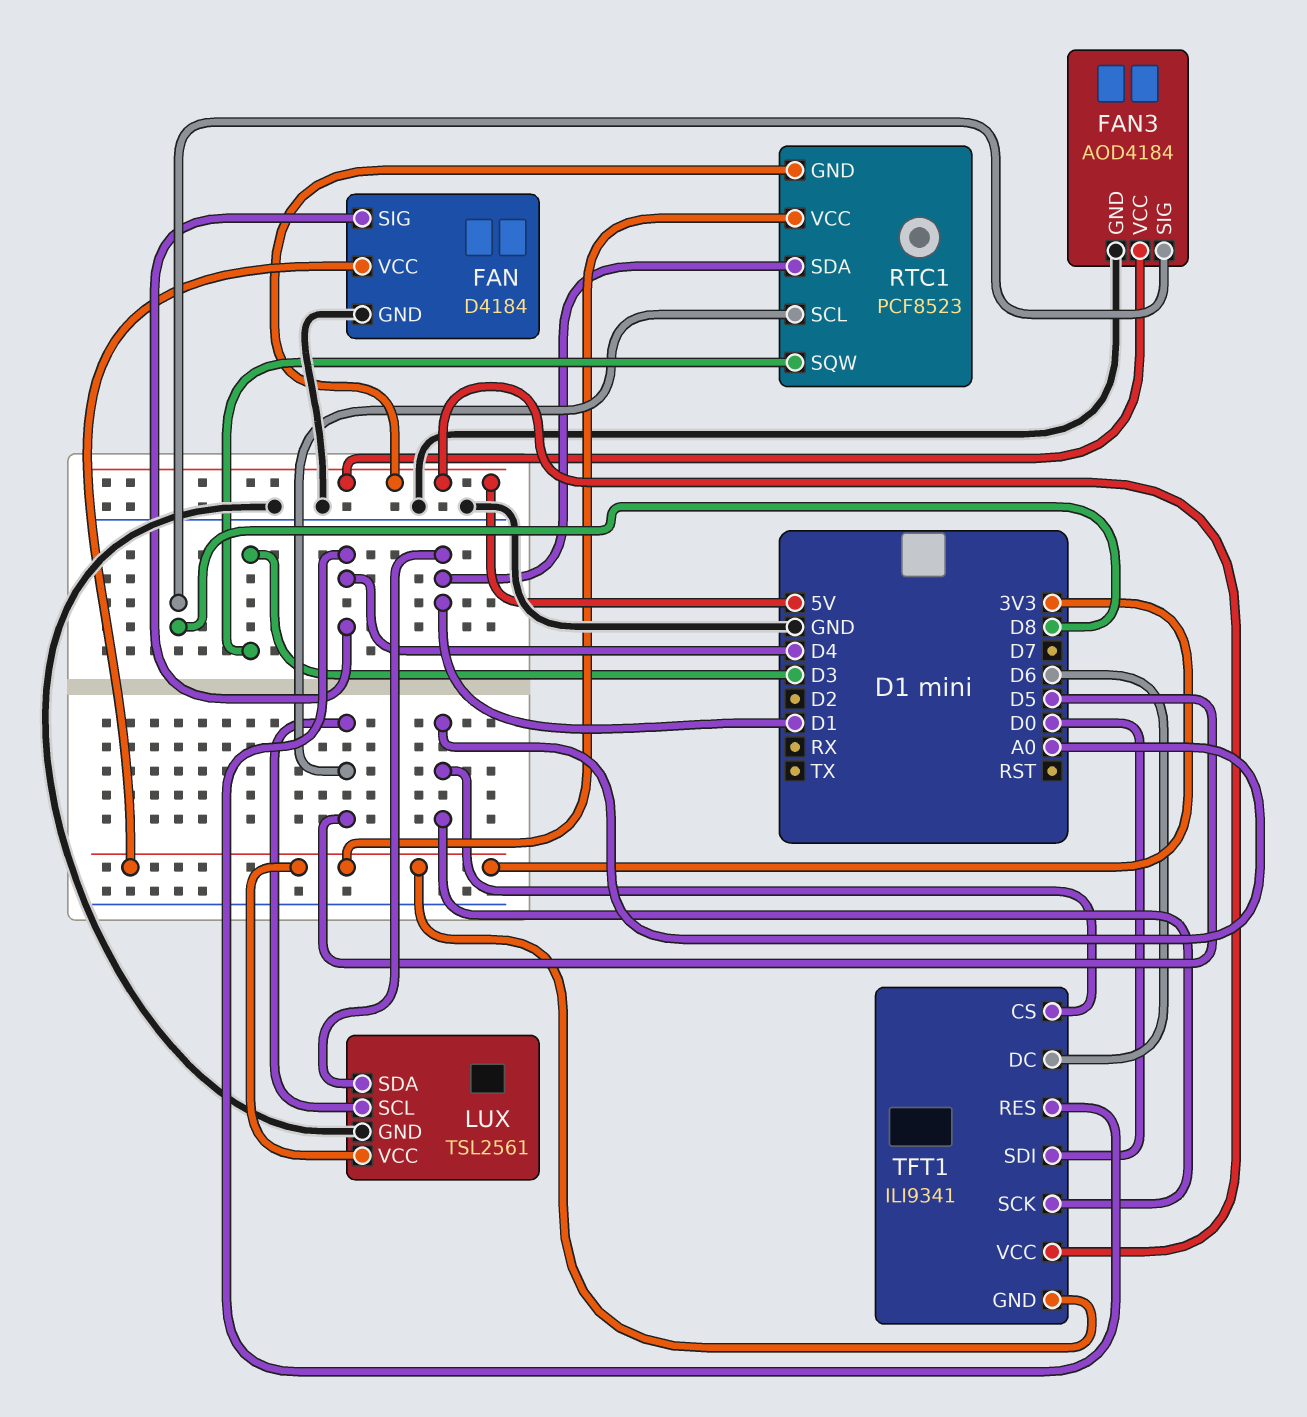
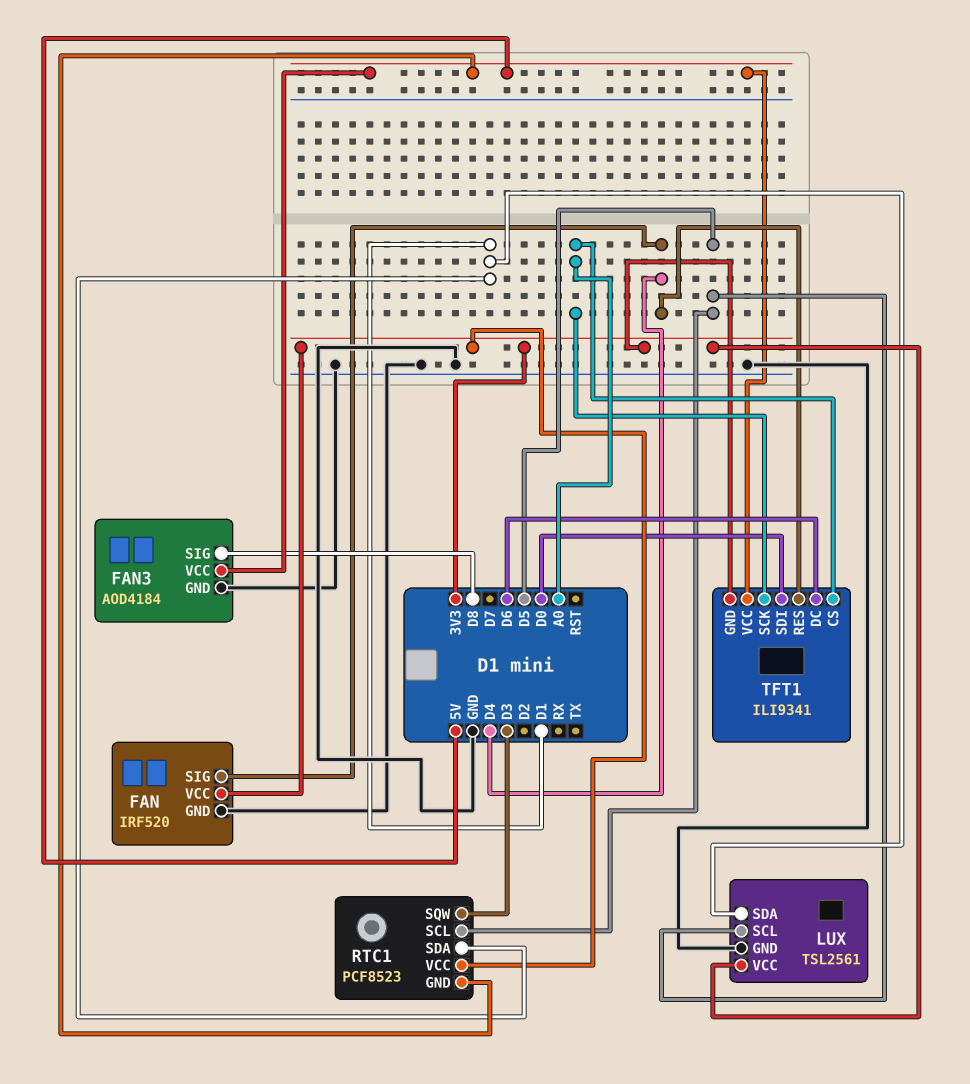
FAN: D4184 -> IRF520

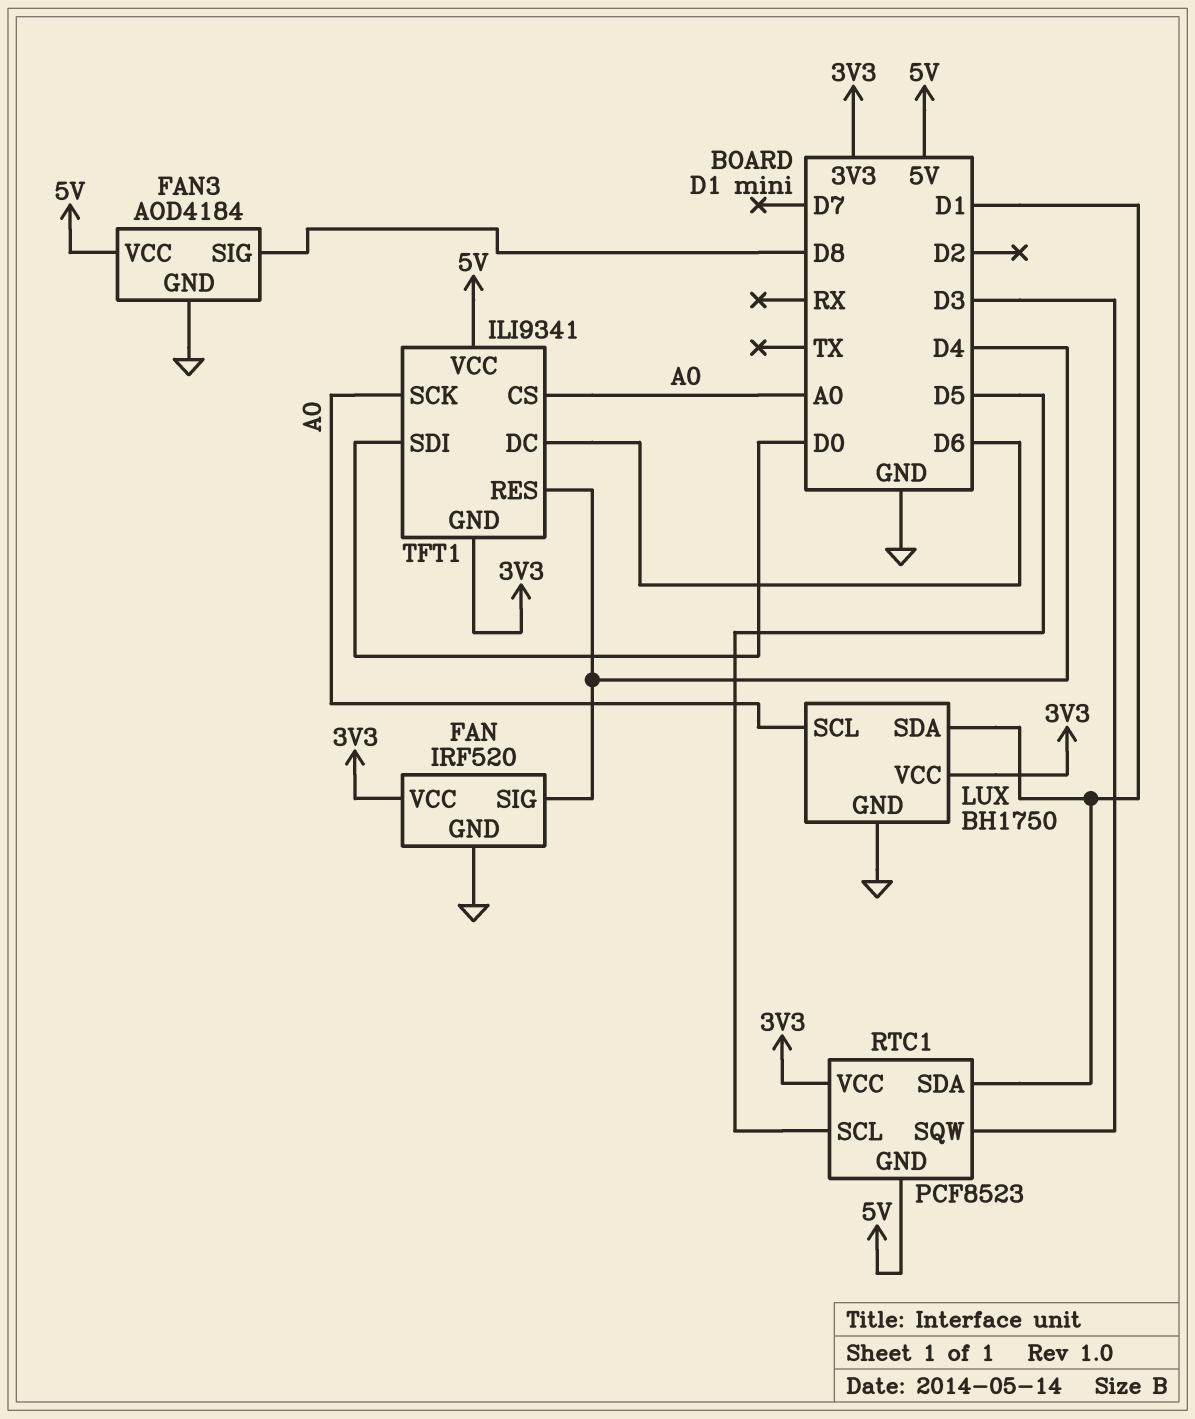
LUX: TSL2561 -> BH1750
LUX pin SCL: D5 -> A0

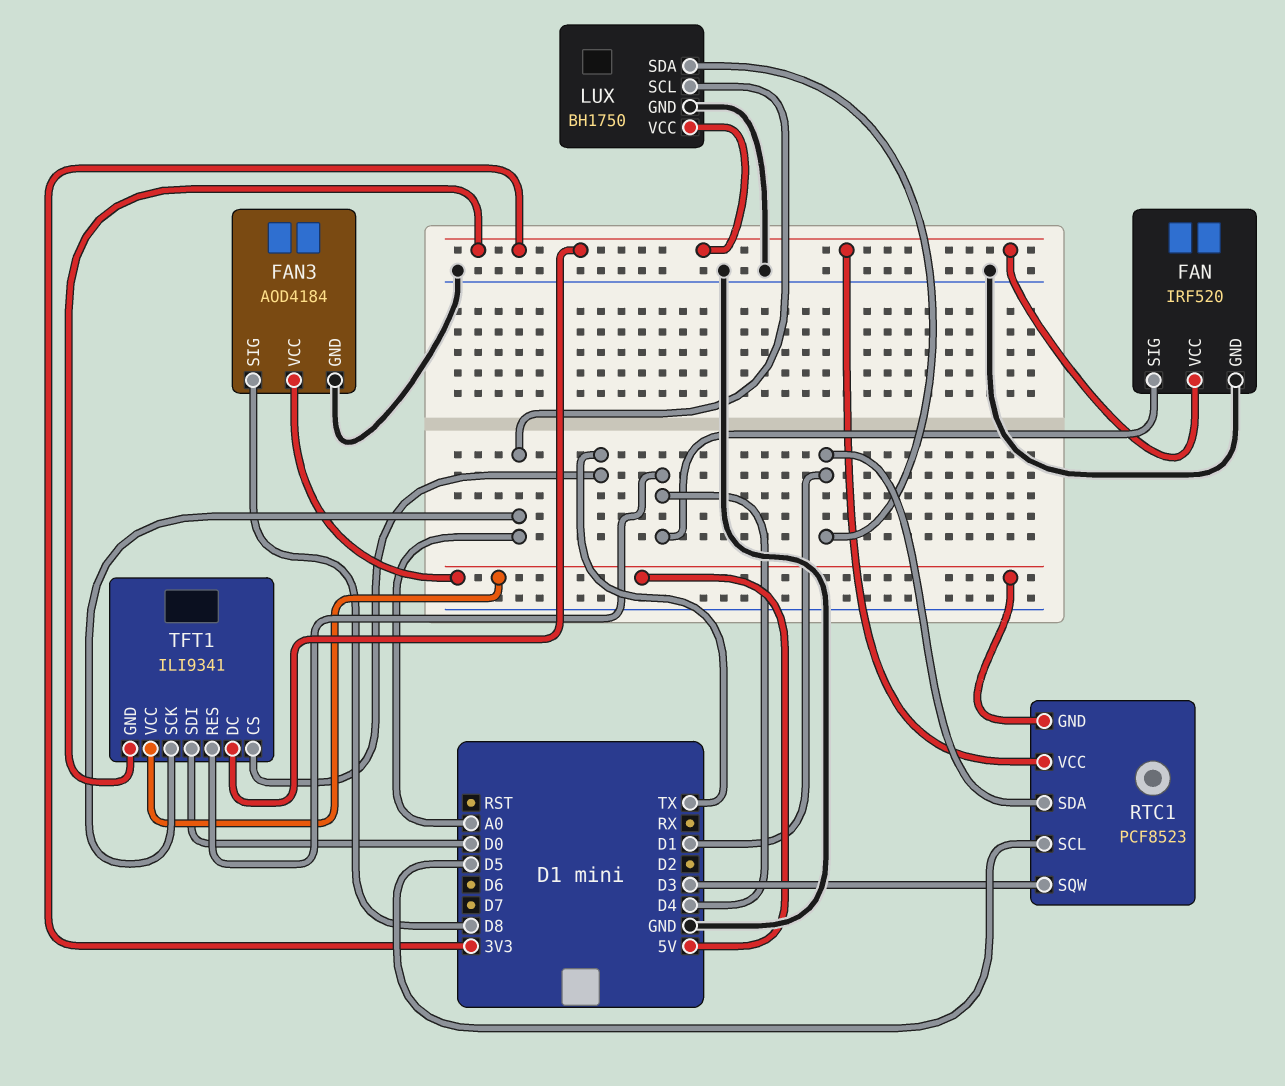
TFT1 pin CS: A0 -> TX
TFT1 pin DC: D6 -> 3V3

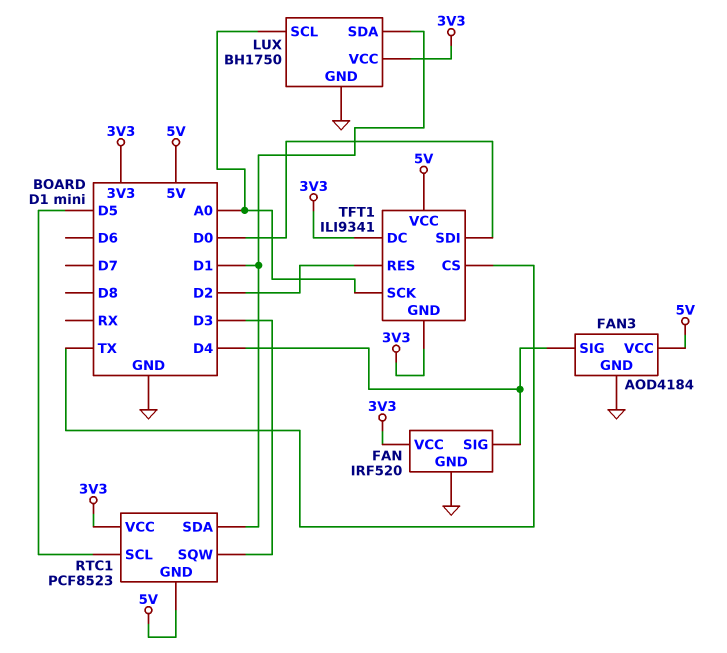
FAN3 pin SIG: D8 -> D4
TFT1 pin RES: D4 -> D2

